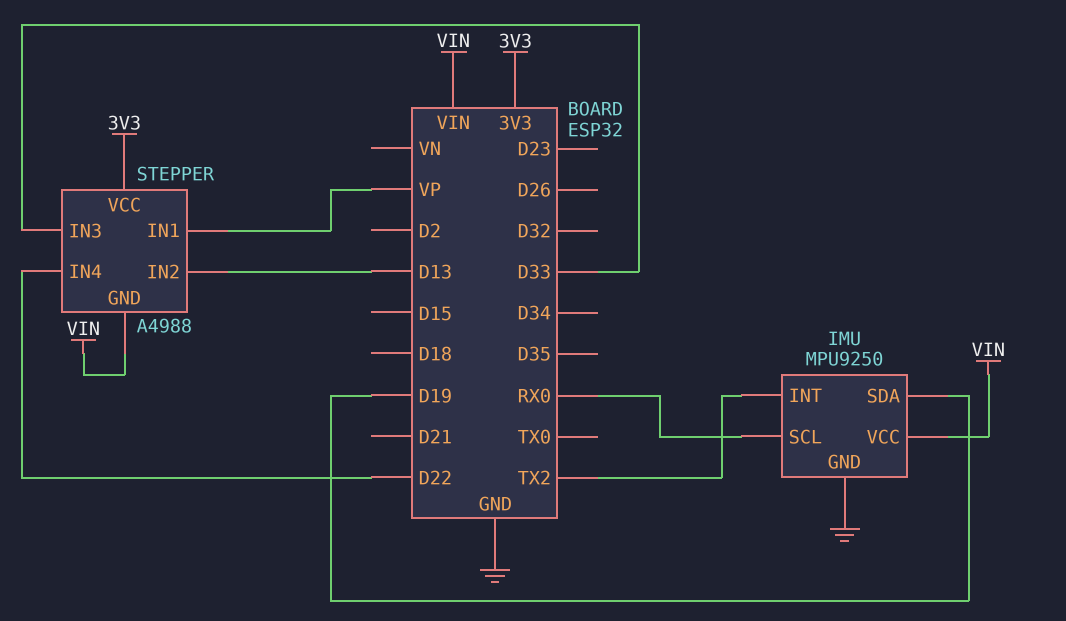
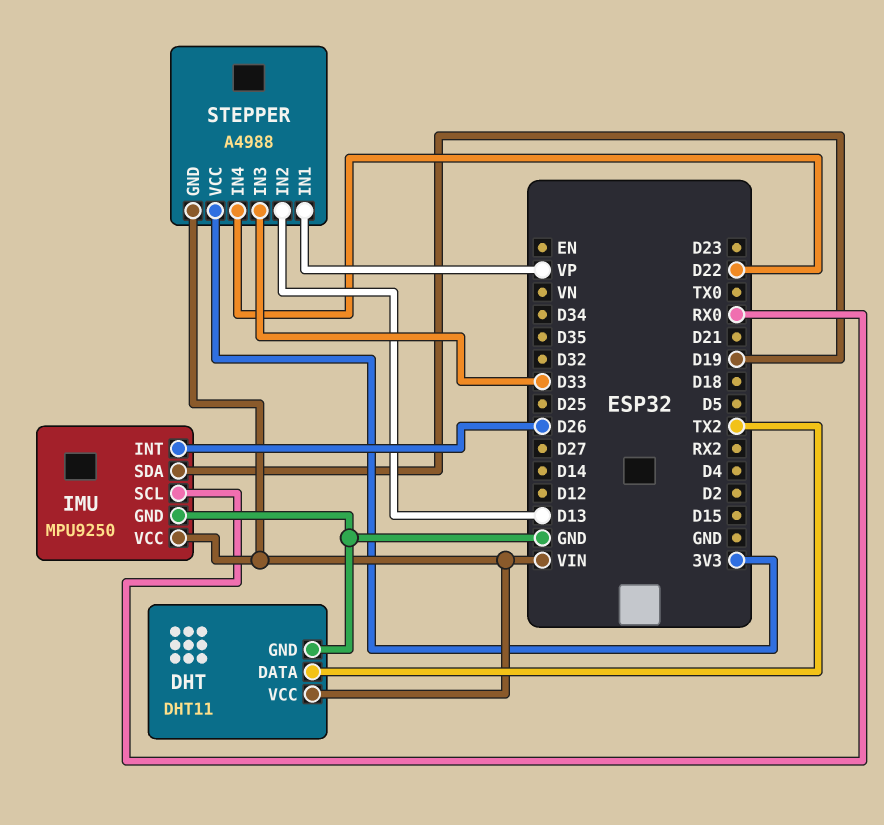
DHT: none -> DHT11
DHT pin DATA: none -> TX2
DHT pin GND: none -> GND
DHT pin VCC: none -> VIN
IMU pin INT: TX2 -> D26

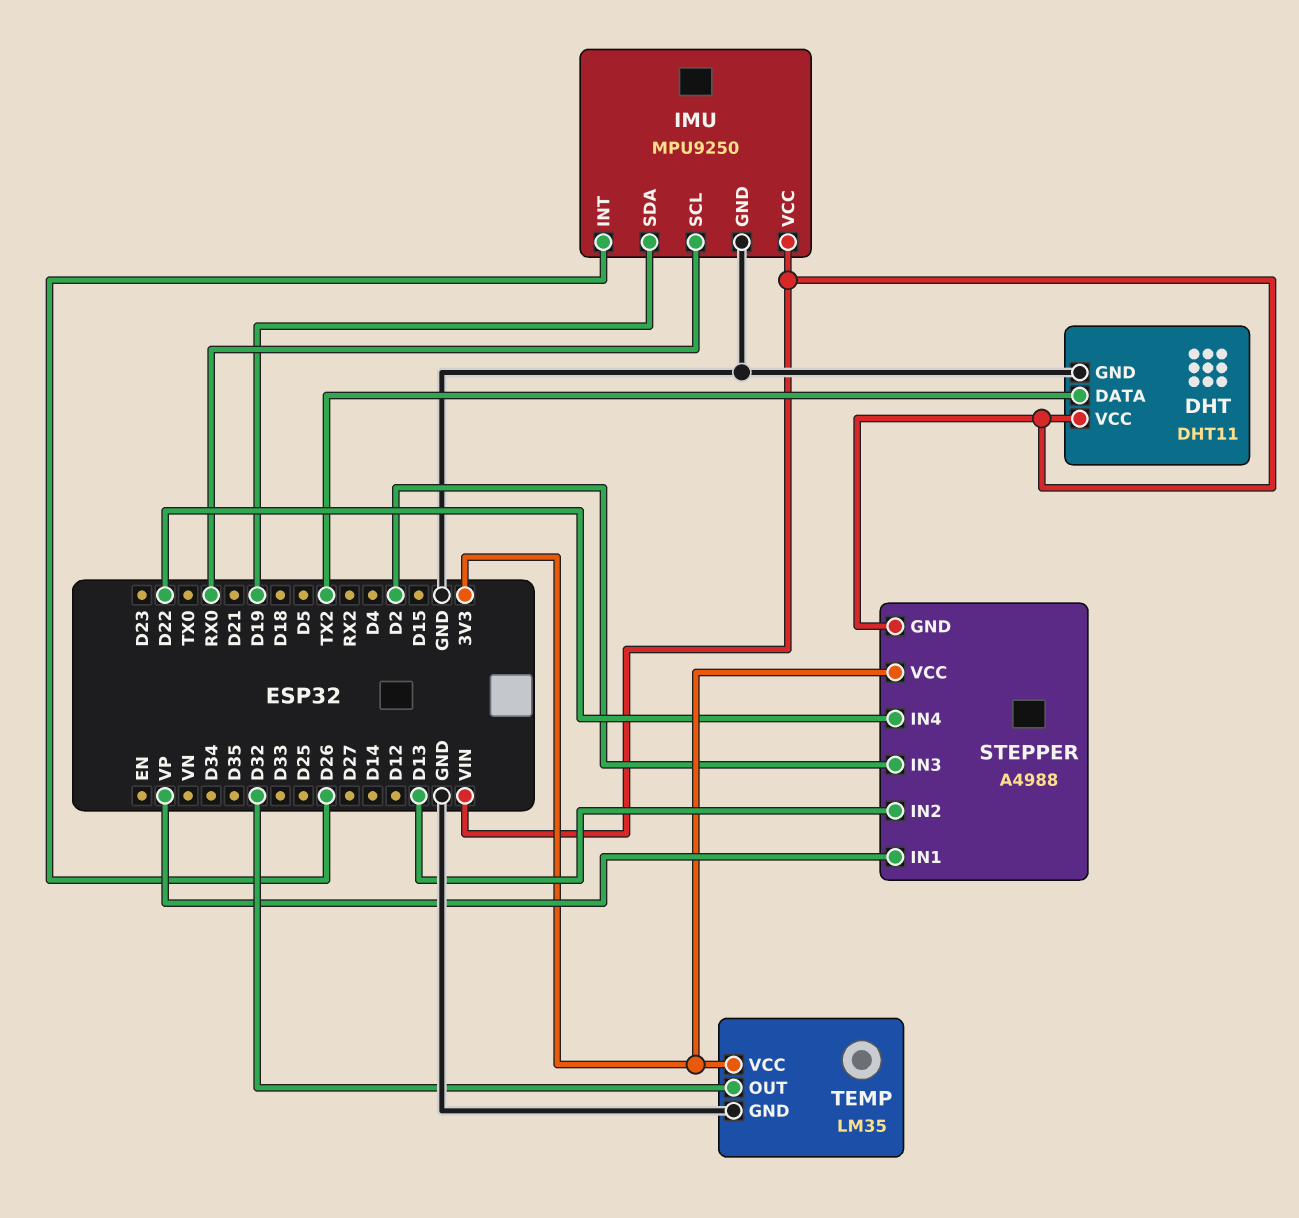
STEPPER pin IN3: D33 -> D2
TEMP: none -> LM35
TEMP pin GND: none -> GND
TEMP pin OUT: none -> D32
TEMP pin VCC: none -> 3V3

